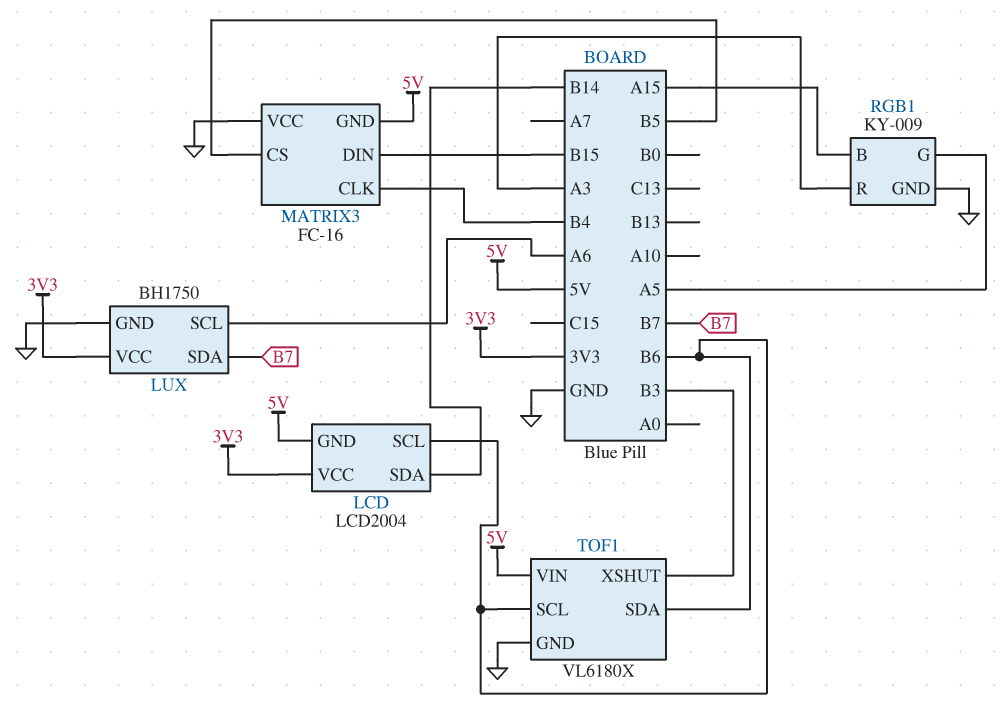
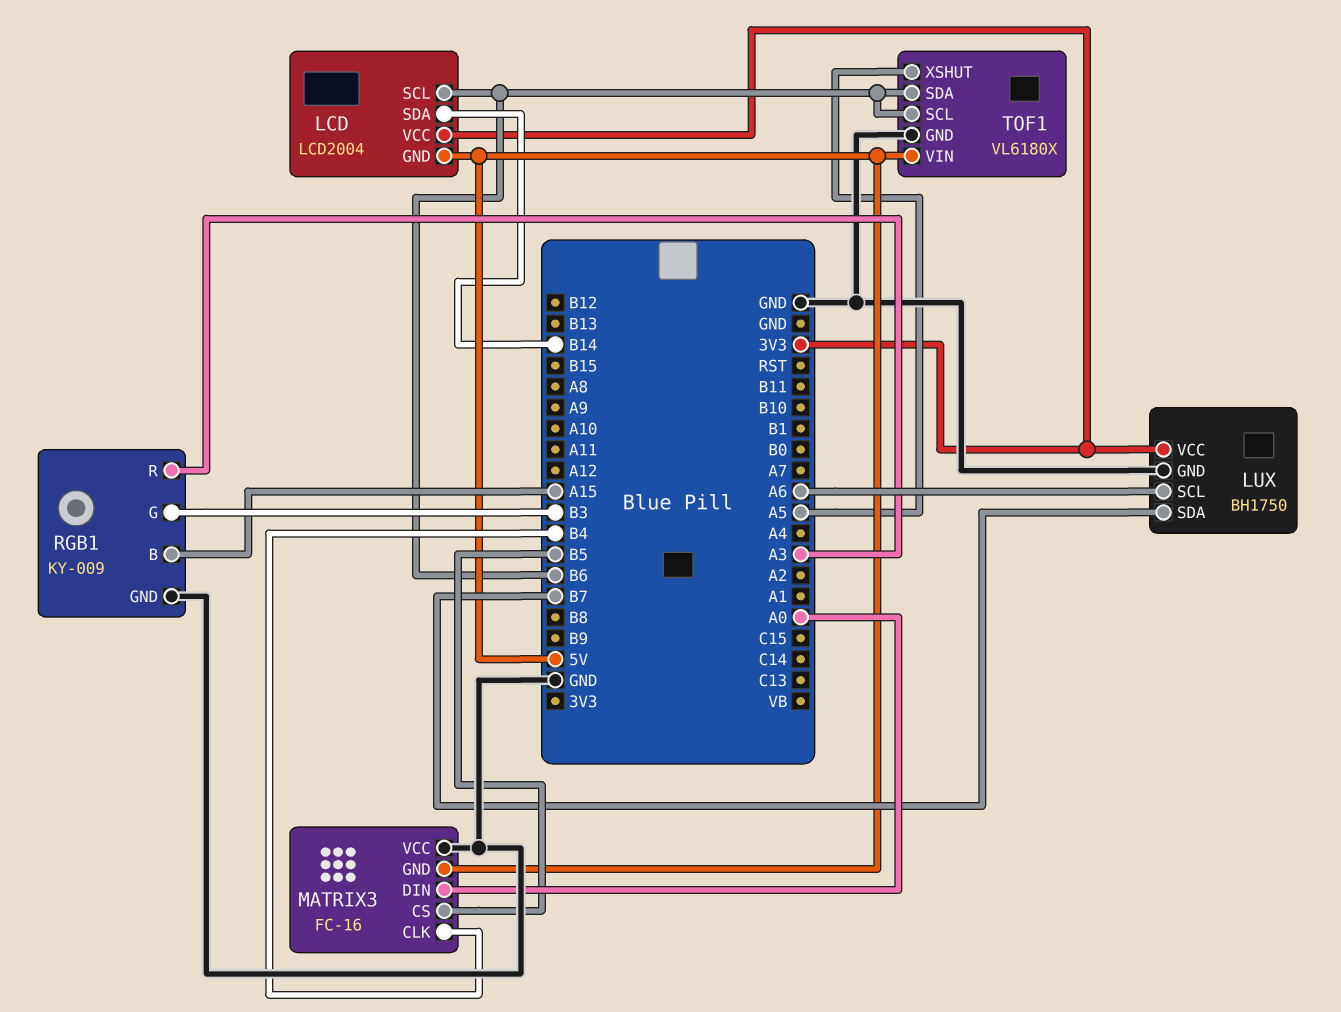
MATRIX3 pin DIN: B15 -> A0
RGB1 pin G: A5 -> B3
TOF1 pin XSHUT: B3 -> A5

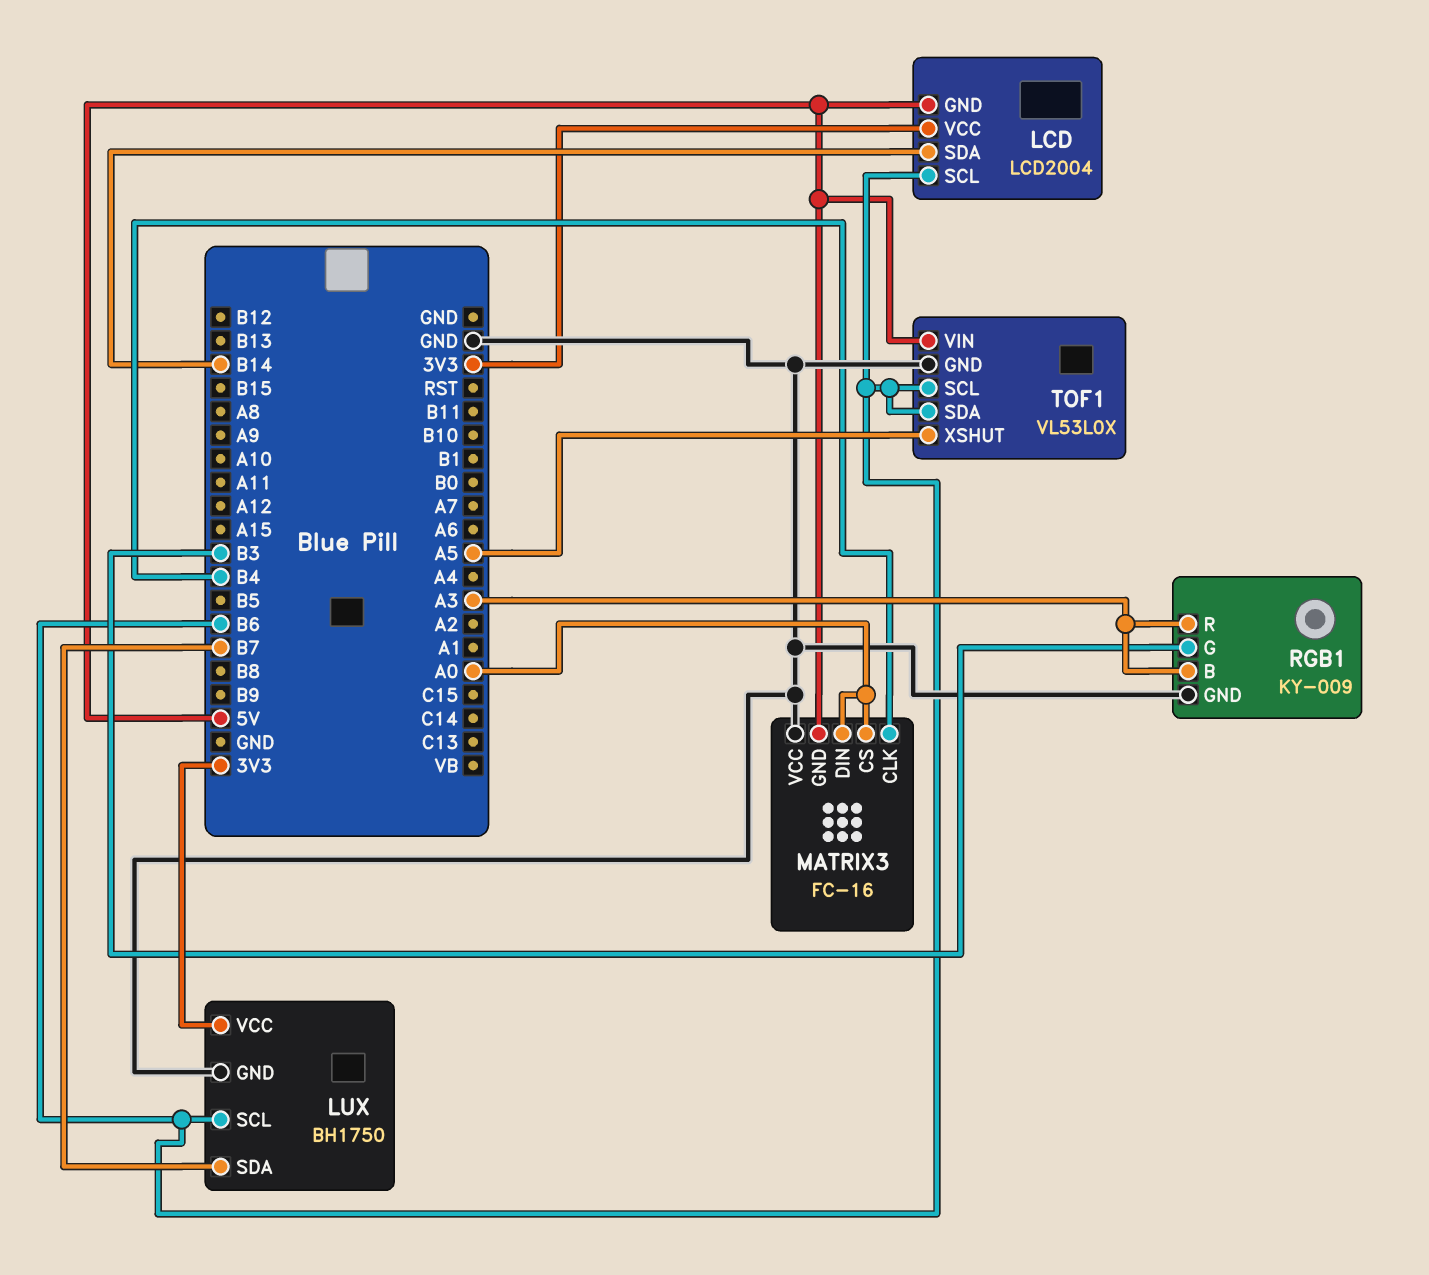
LUX pin SCL: A6 -> B6
MATRIX3 pin CS: B5 -> A0
RGB1 pin B: A15 -> A3
TOF1: VL6180X -> VL53L0X

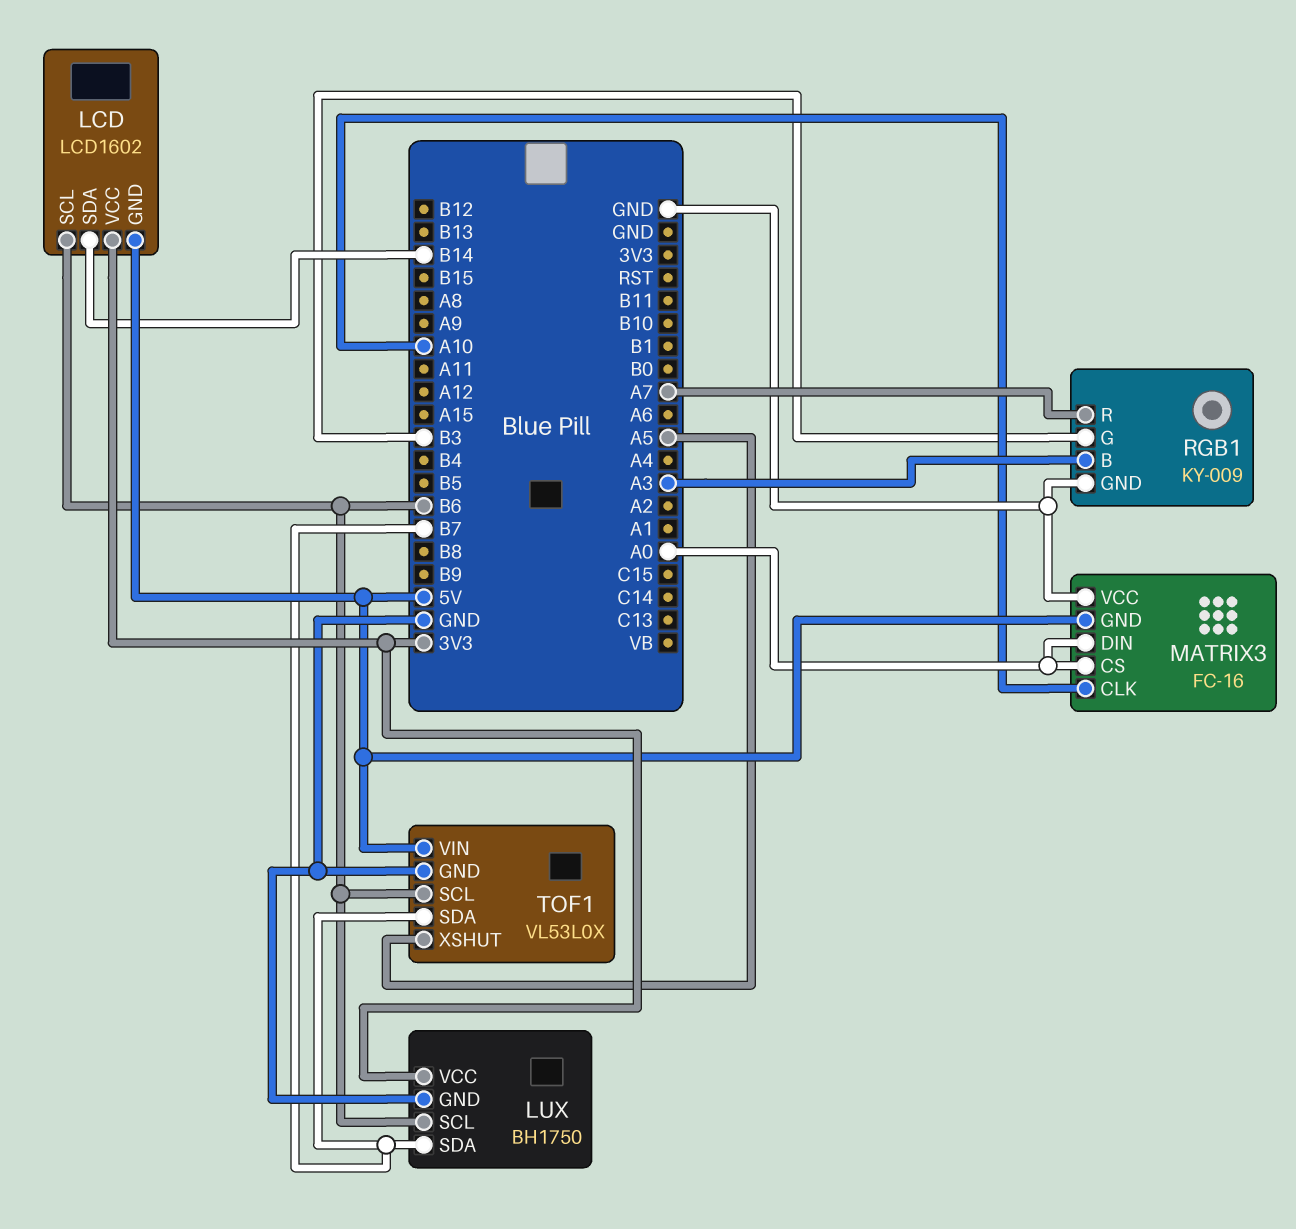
LCD: LCD2004 -> LCD1602
MATRIX3 pin CLK: B4 -> A10
RGB1 pin R: A3 -> A7
TOF1 pin SDA: B6 -> B7

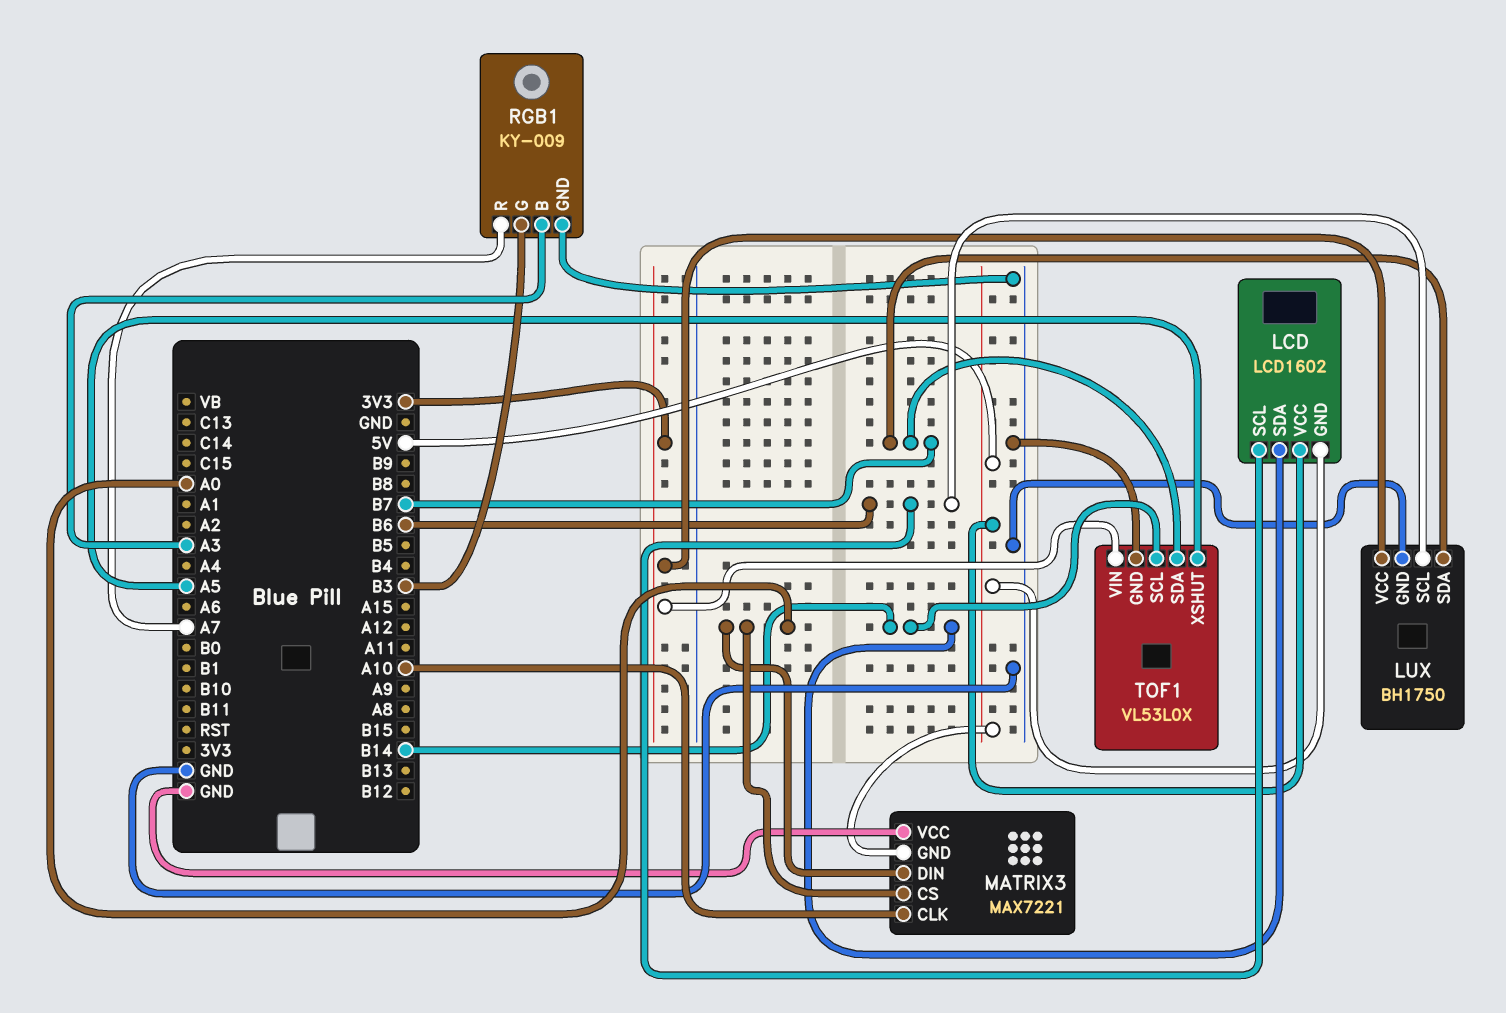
LCD pin VCC: 3V3 -> 5V
MATRIX3: FC-16 -> MAX7221
TOF1 pin SCL: B6 -> B14
TOF1 pin VIN: 5V -> 3V3

